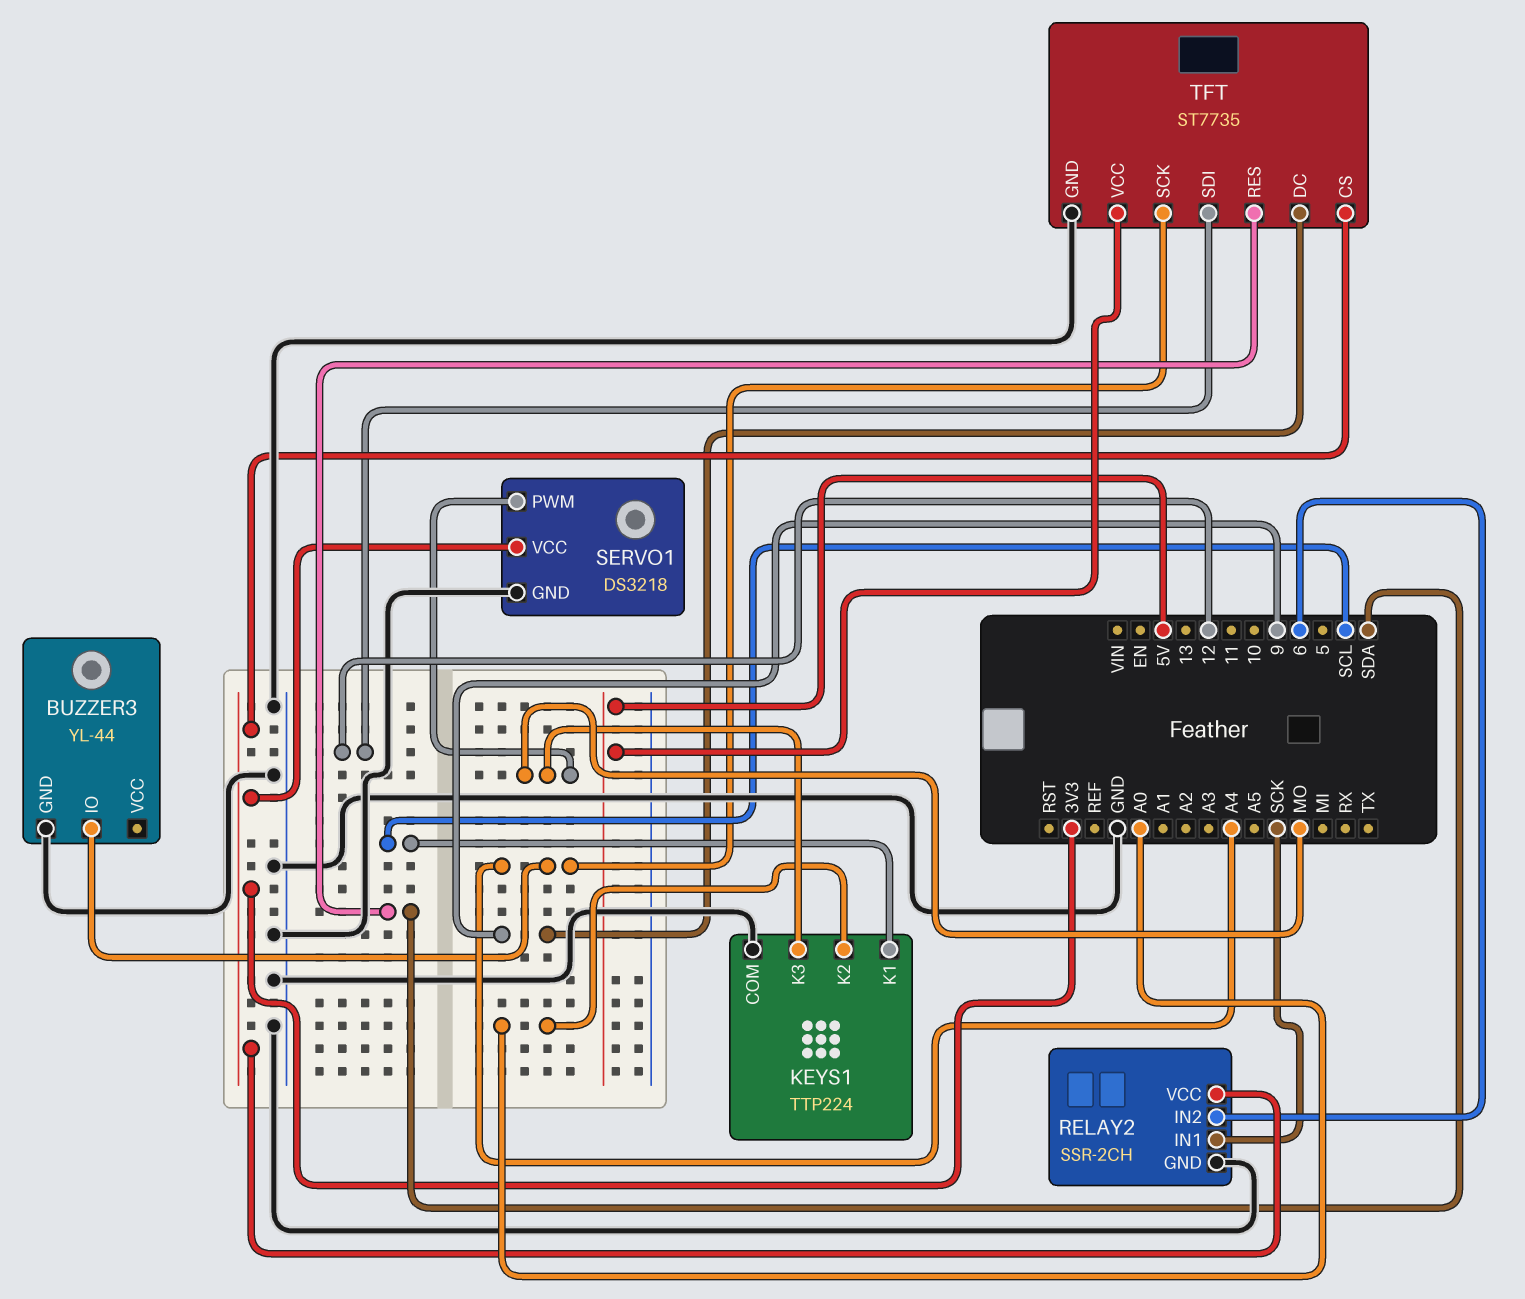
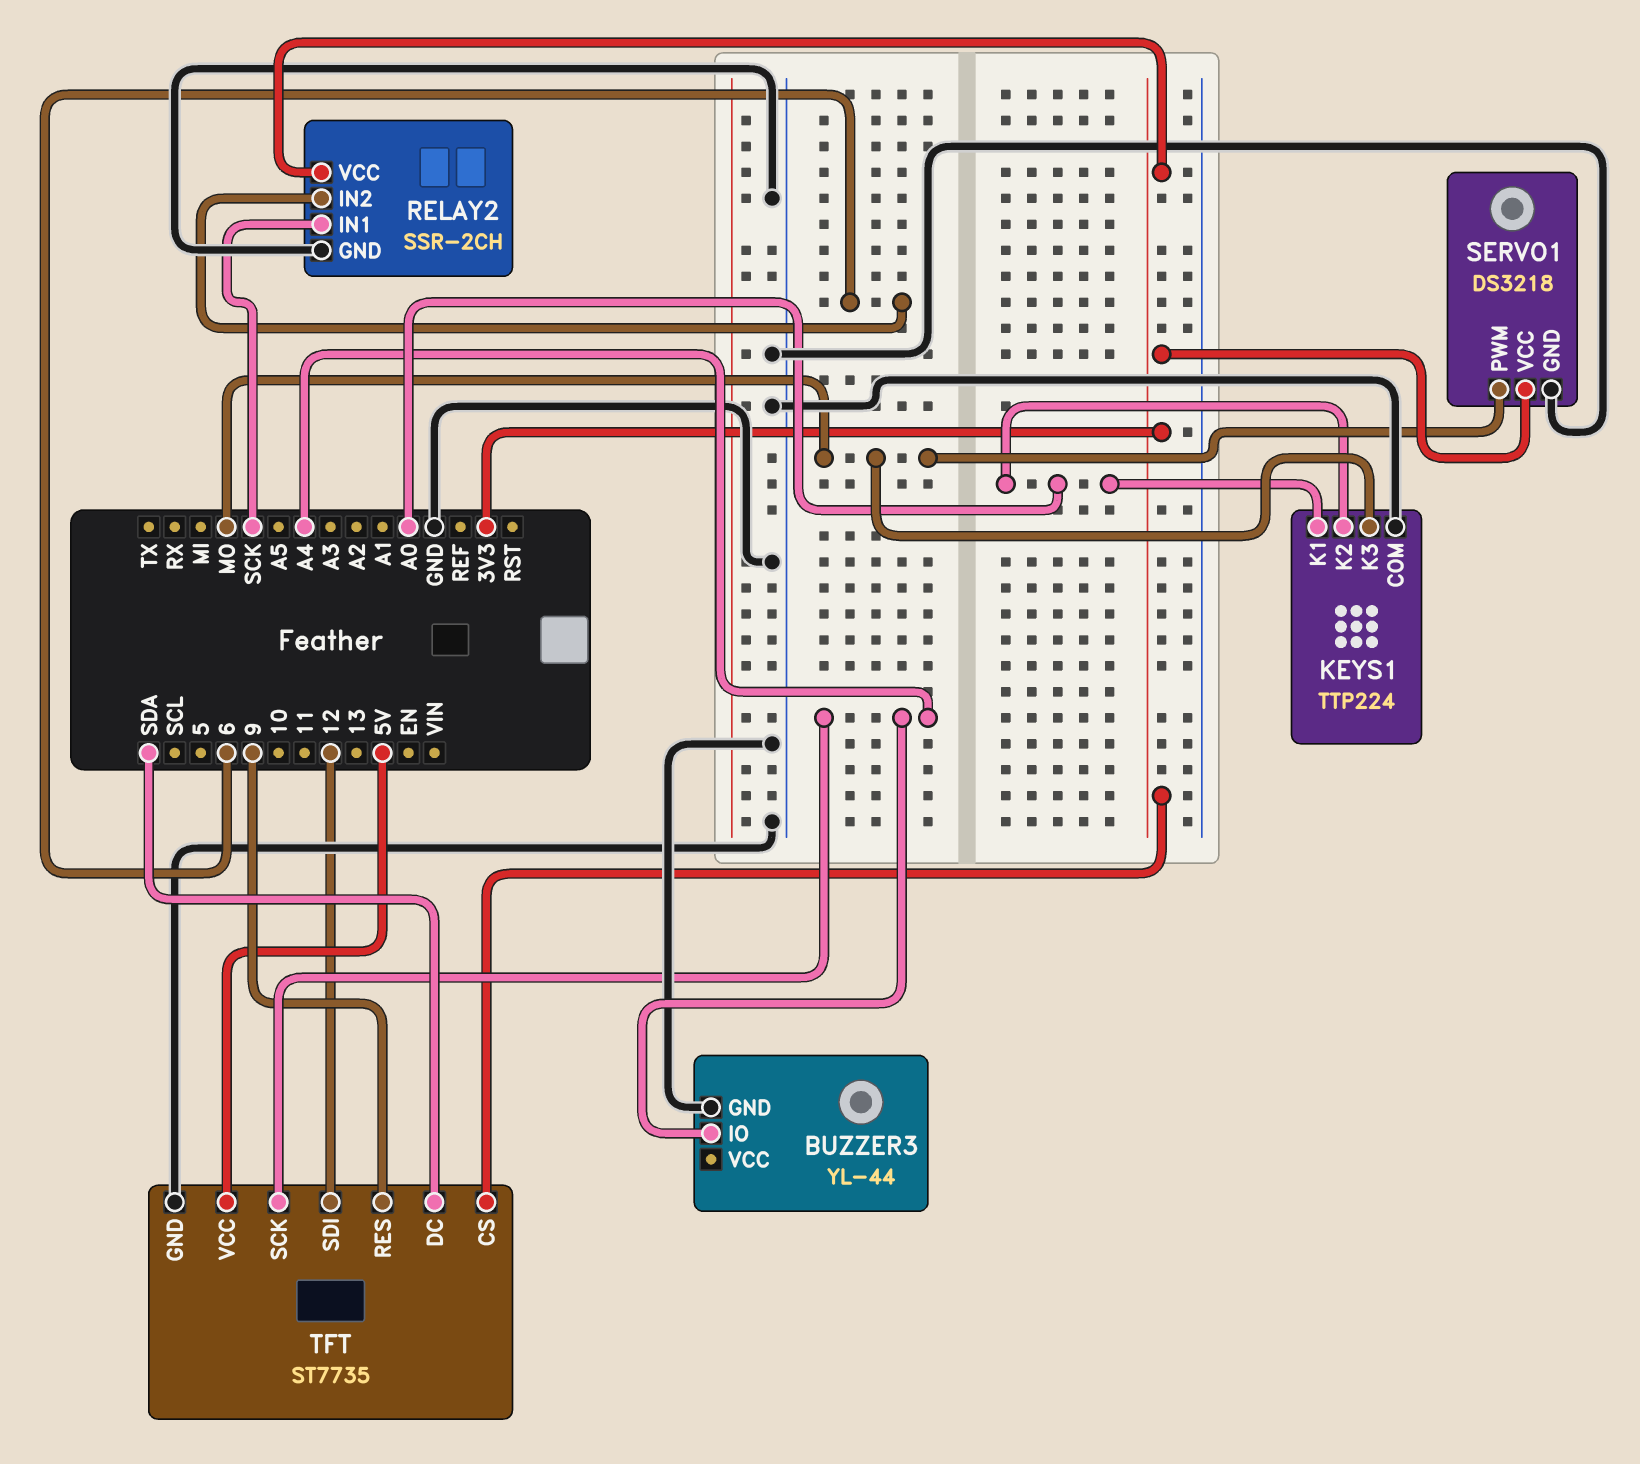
KEYS1 pin K1: SCL -> A0
TFT pin DC: 9 -> SDA
TFT pin RES: SDA -> 9

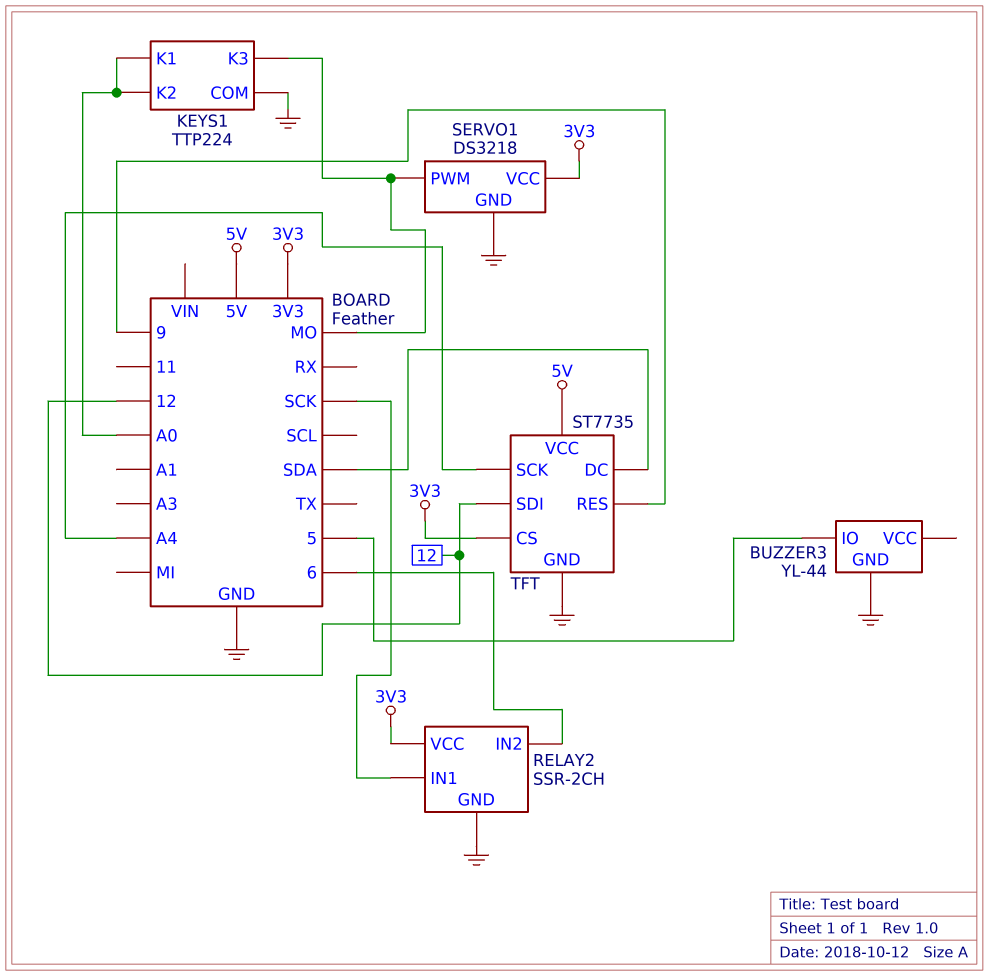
BUZZER3 pin IO: A4 -> 5

